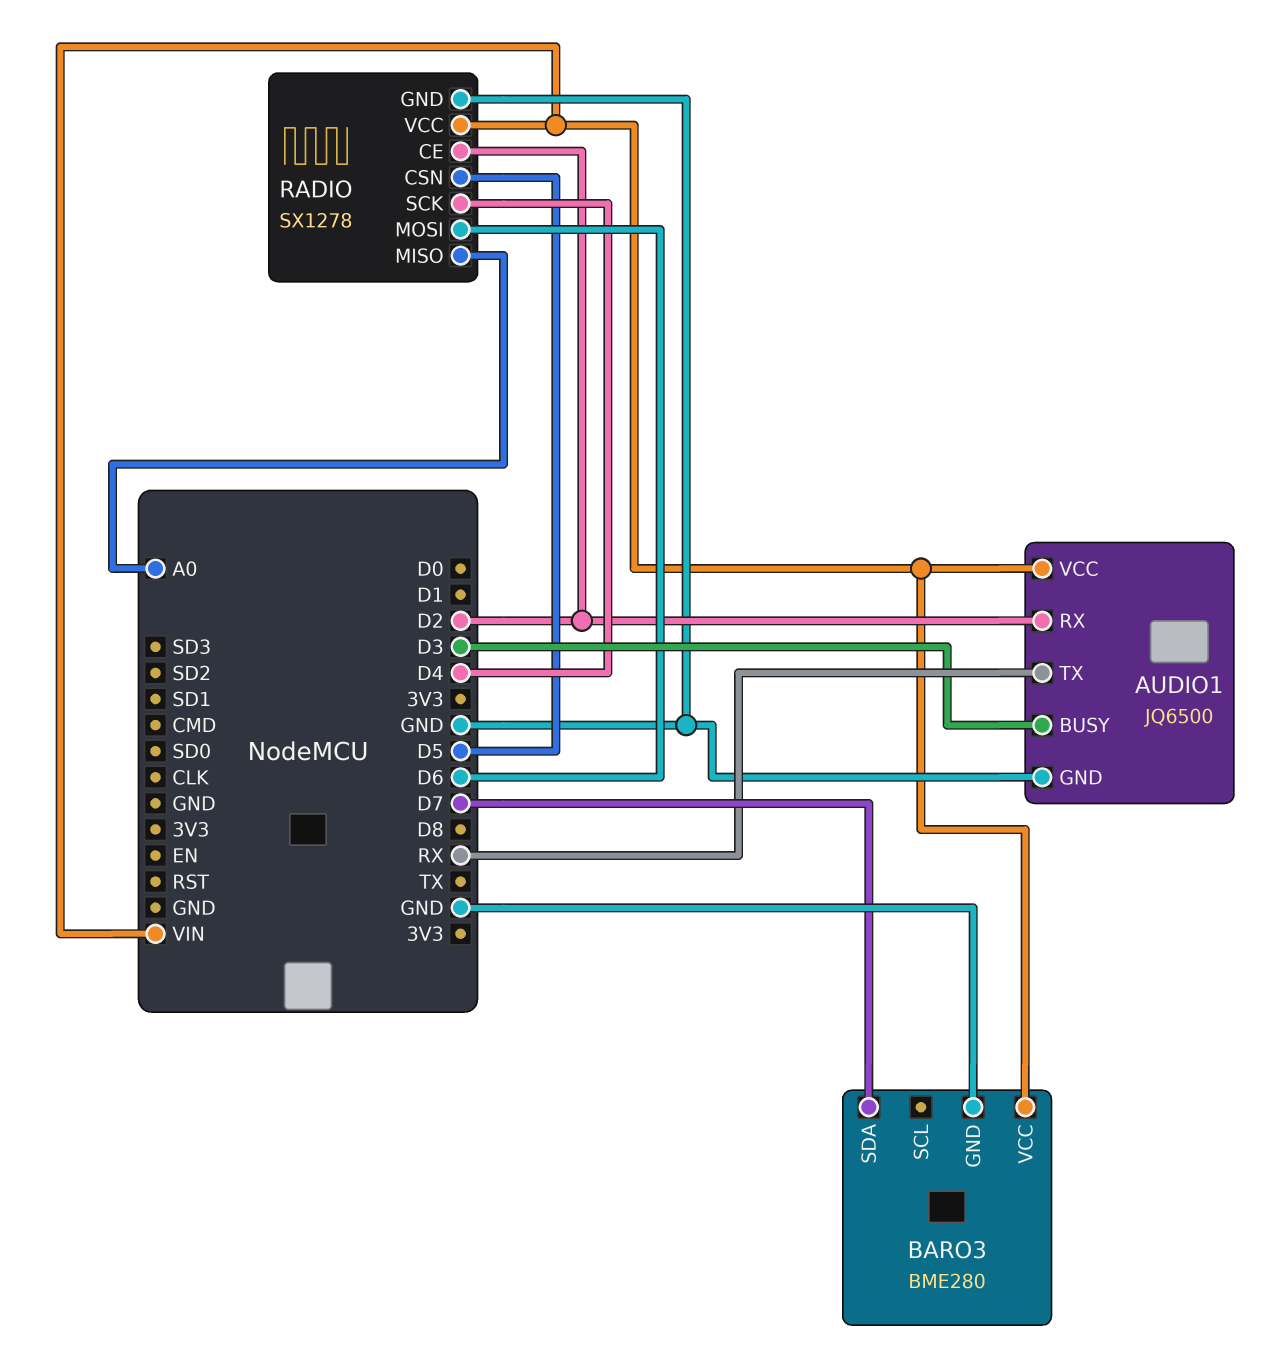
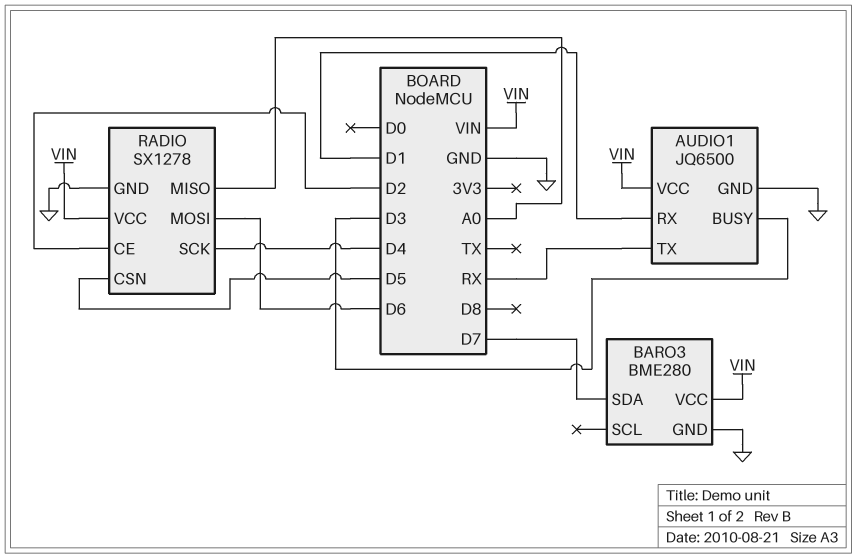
AUDIO1 pin RX: D2 -> D1

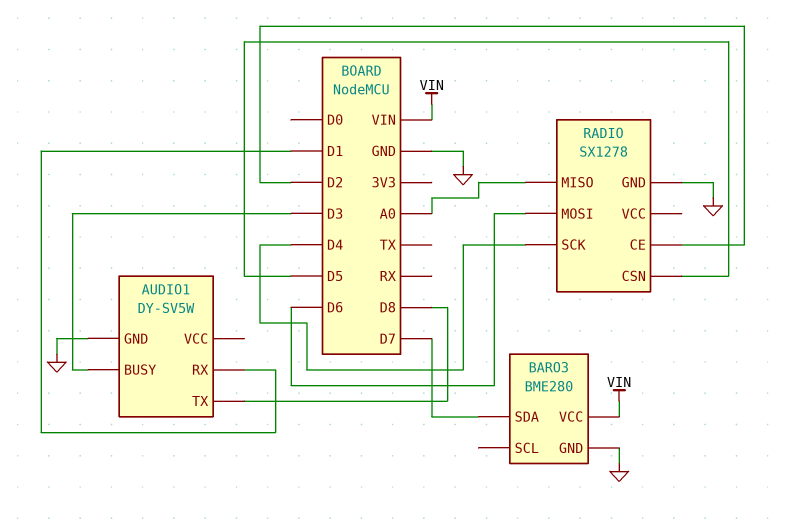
AUDIO1: JQ6500 -> DY-SV5W
AUDIO1 pin TX: RX -> D8
AUDIO1 pin VCC: VIN -> none
RADIO pin VCC: VIN -> none

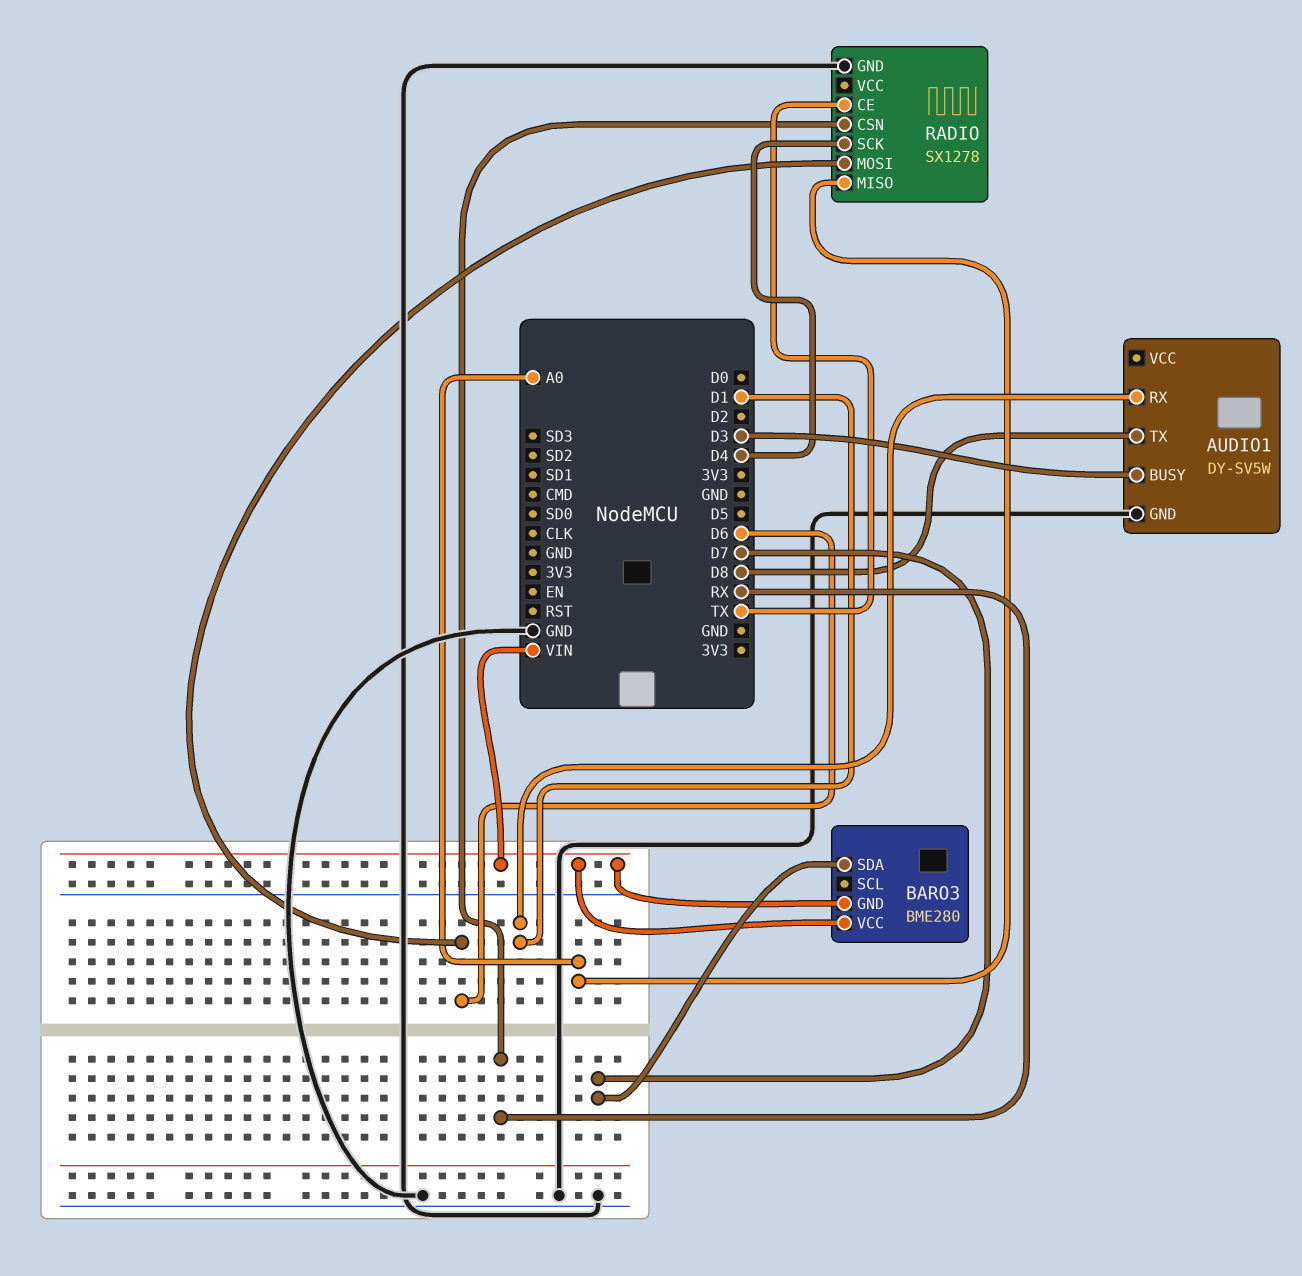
BARO3 pin GND: GND -> VIN
RADIO pin CE: D2 -> TX
RADIO pin CSN: D5 -> RX

